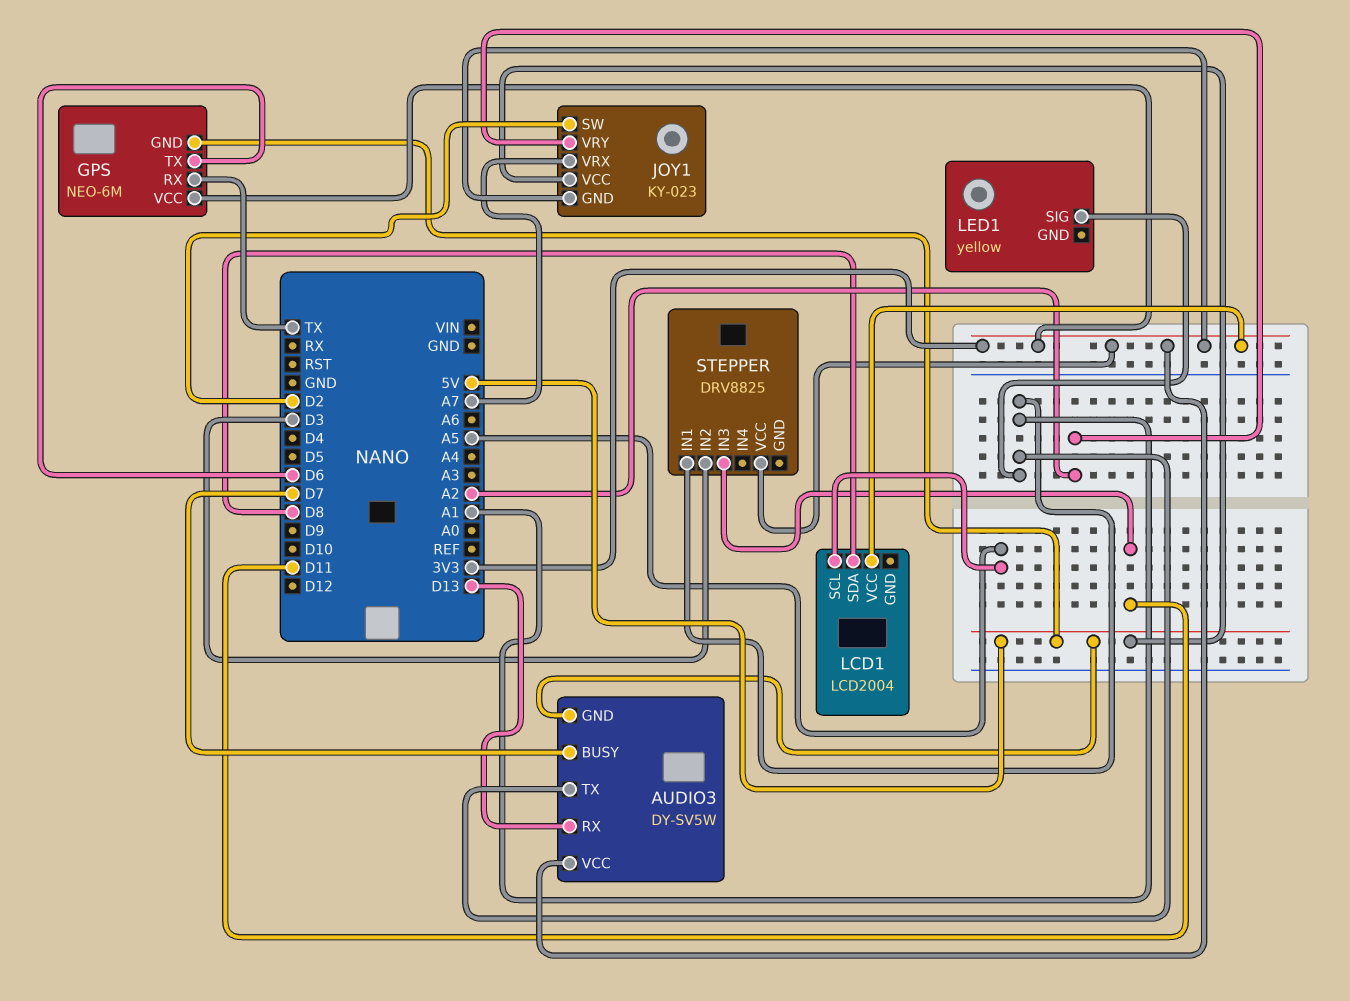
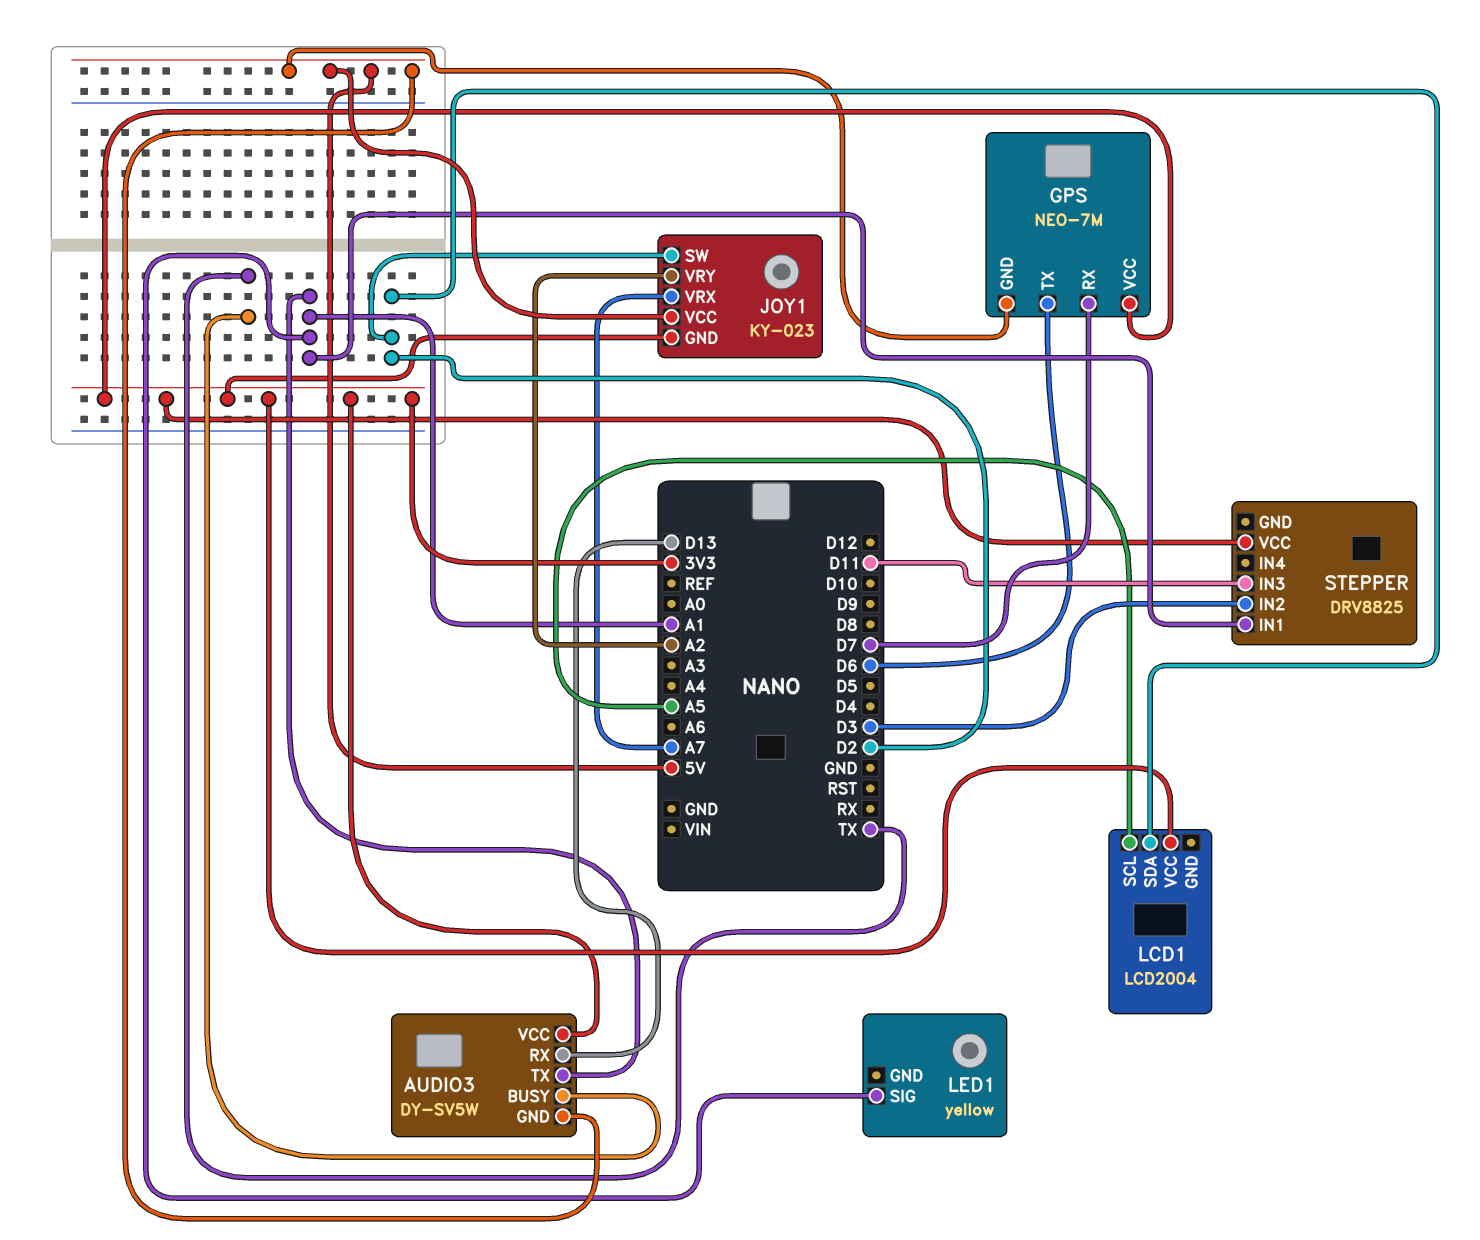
AUDIO3 pin BUSY: D7 -> TX
GPS: NEO-6M -> NEO-7M
GPS pin RX: TX -> D7
LCD1 pin SDA: D8 -> D2

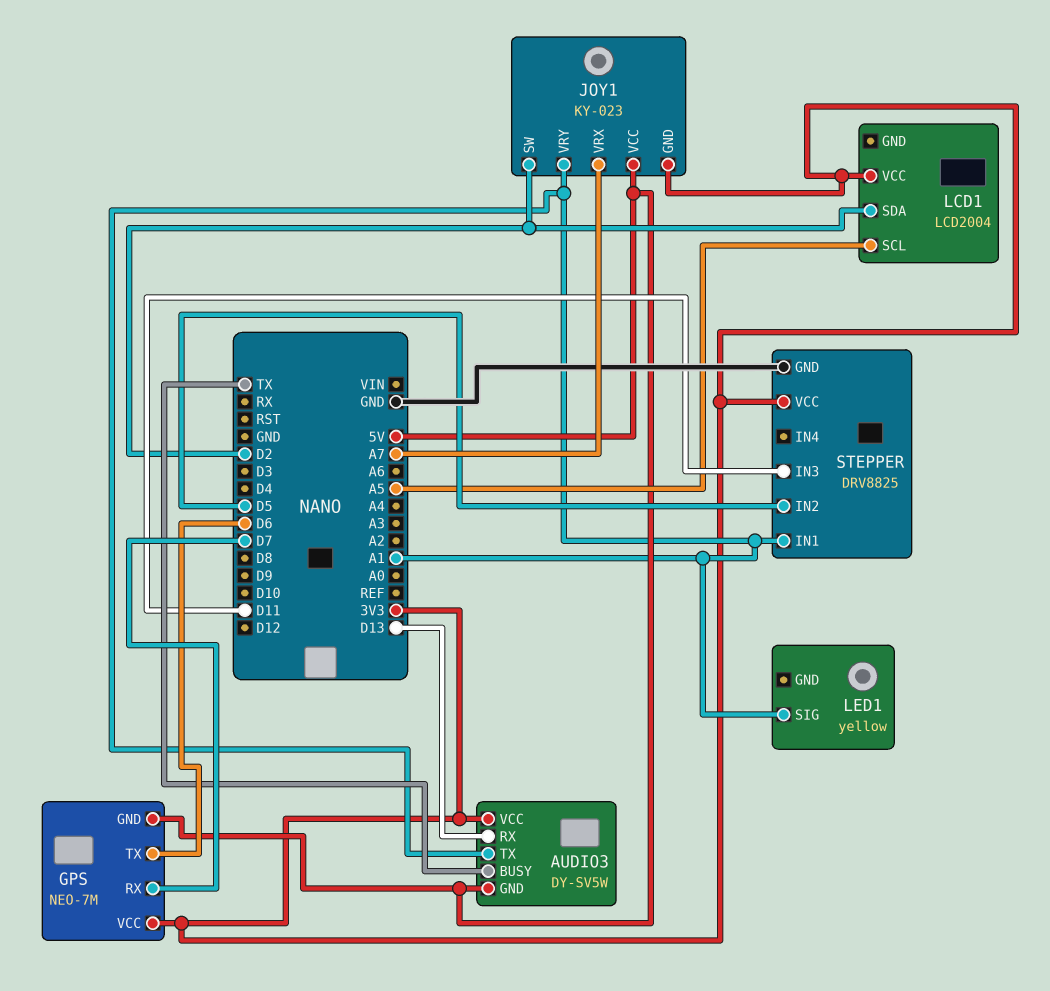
JOY1 pin VRY: A2 -> A1
STEPPER pin GND: none -> GND
STEPPER pin IN2: D3 -> D5

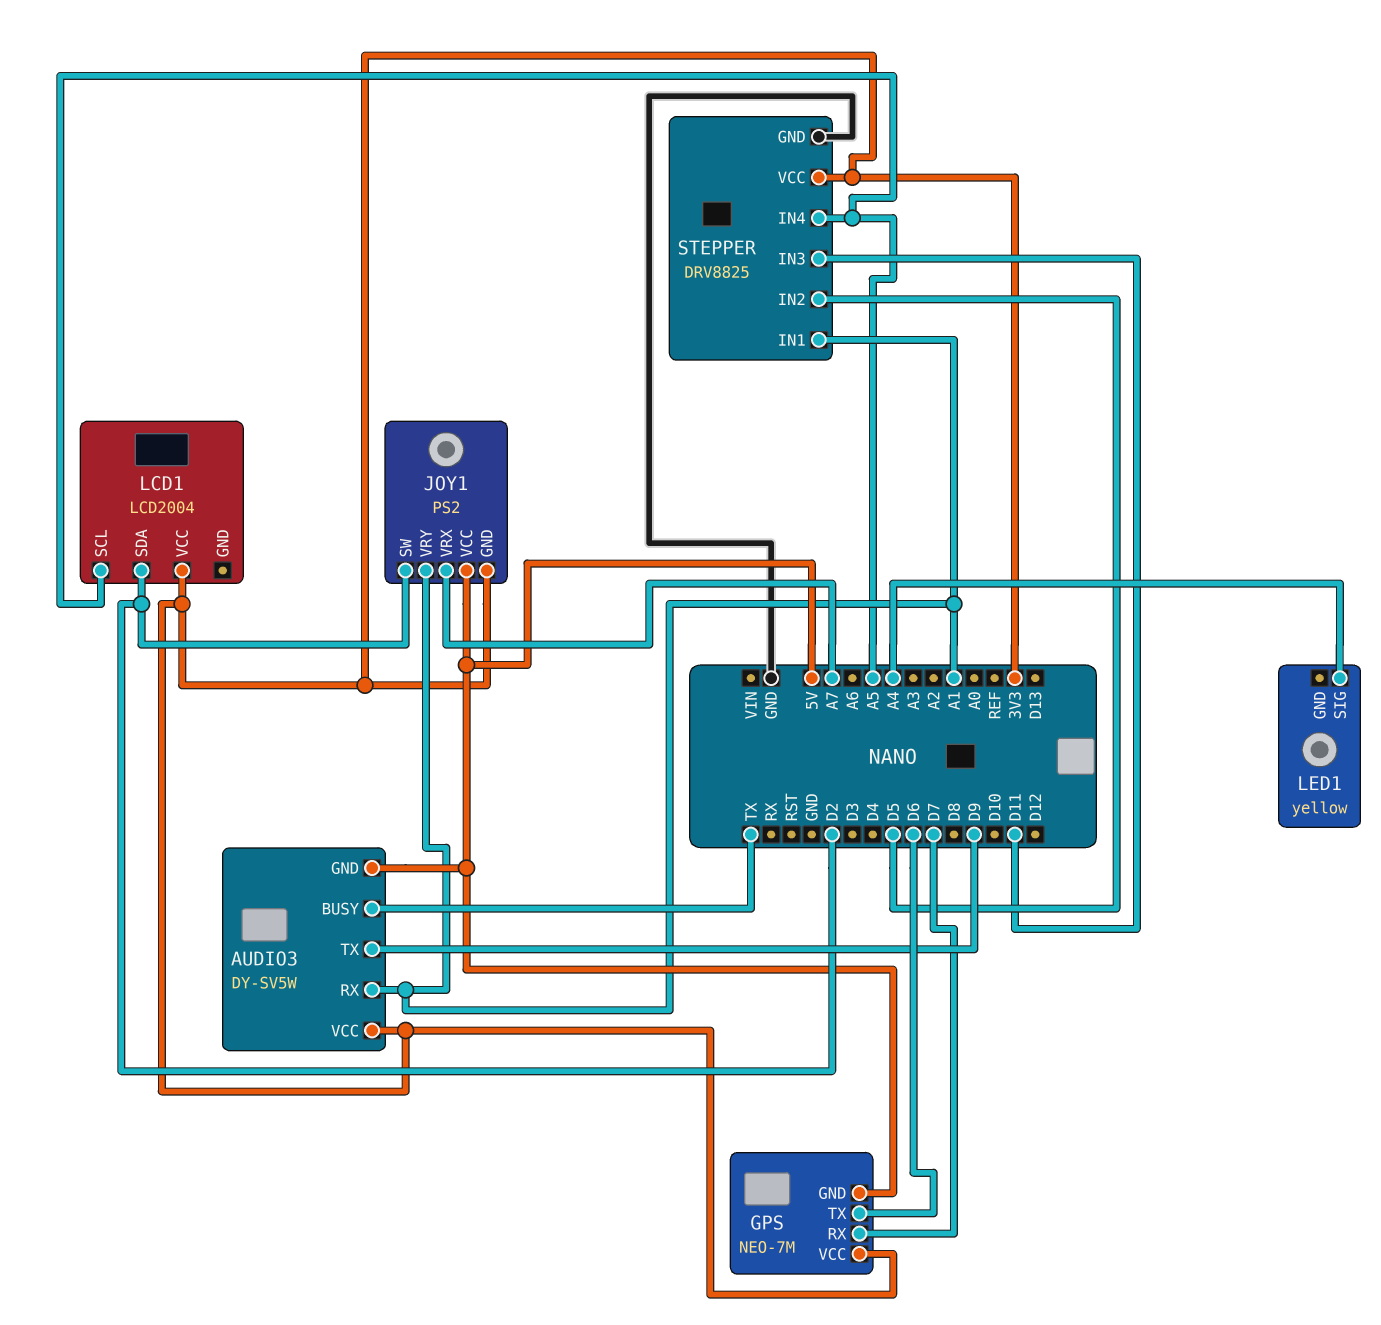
AUDIO3 pin RX: D13 -> A1
AUDIO3 pin TX: A1 -> D9
JOY1: KY-023 -> PS2
LED1 pin SIG: A1 -> A4
STEPPER pin IN4: none -> A5

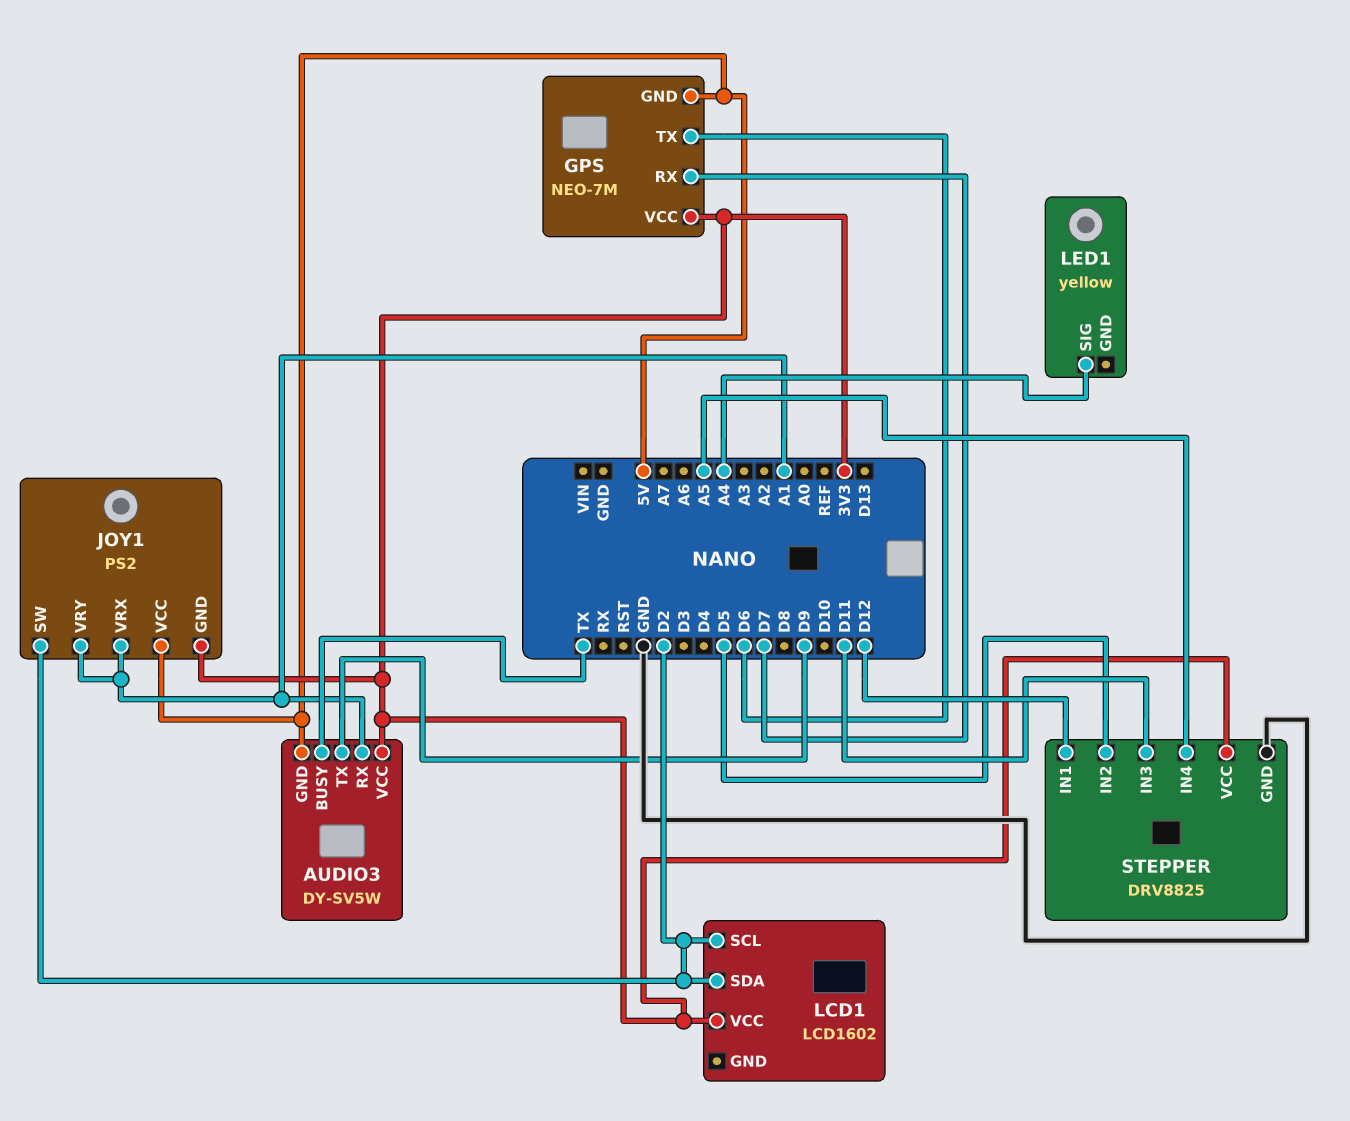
JOY1 pin VRX: A7 -> A1
LCD1: LCD2004 -> LCD1602
LCD1 pin SCL: A5 -> D2
STEPPER pin IN1: A1 -> D12

